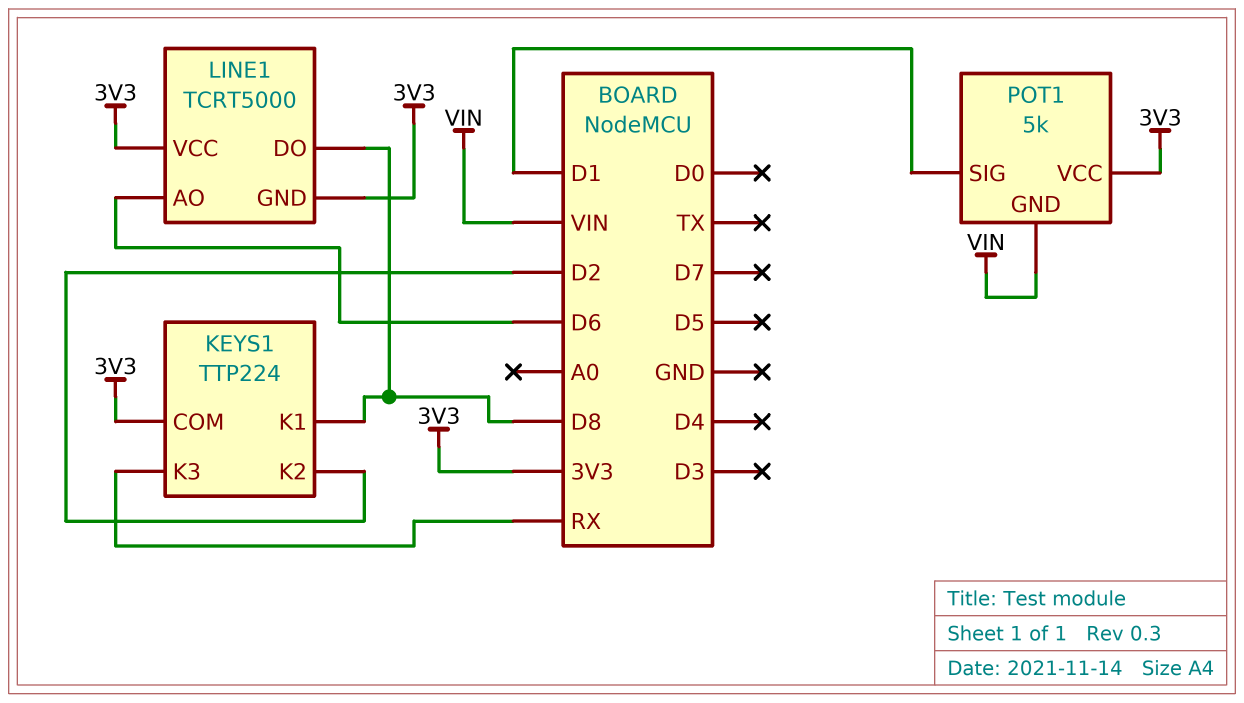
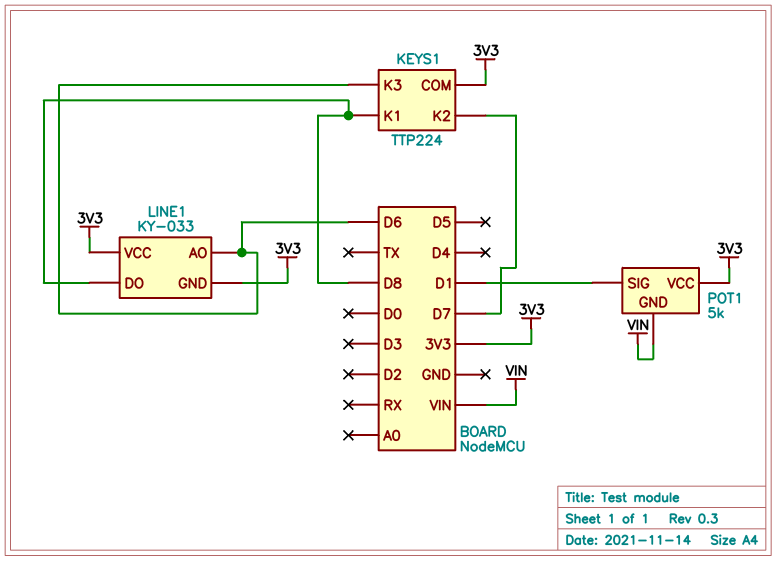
KEYS1 pin K2: D2 -> D7
KEYS1 pin K3: RX -> D6
LINE1: TCRT5000 -> KY-033

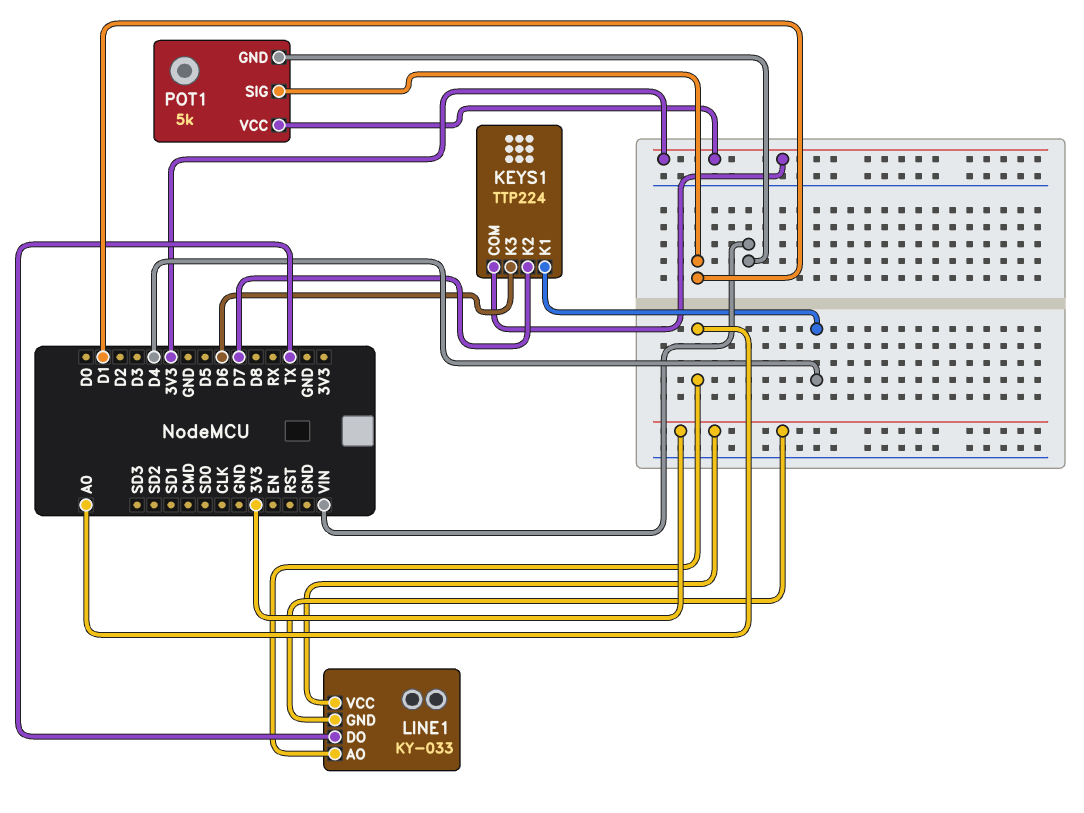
KEYS1 pin K1: D8 -> D4
LINE1 pin AO: D6 -> A0
LINE1 pin DO: D8 -> TX

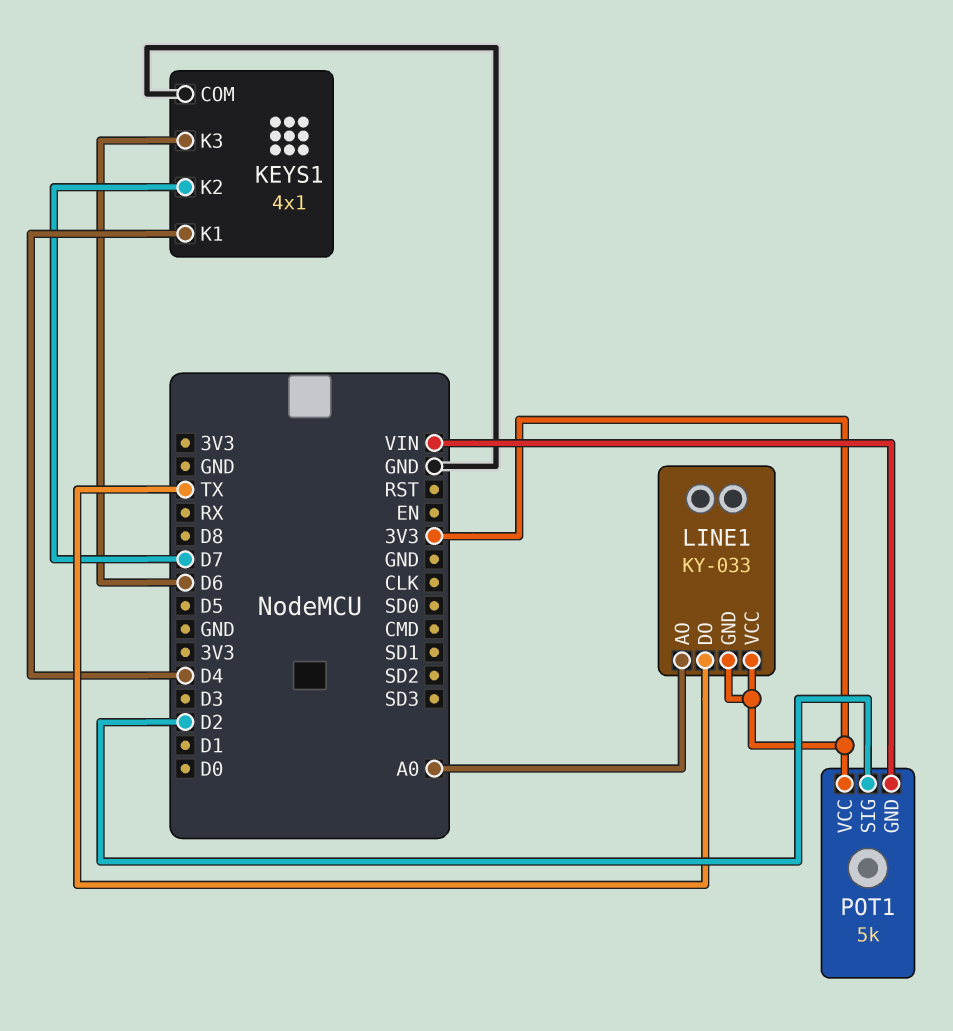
KEYS1: TTP224 -> 4x1
KEYS1 pin COM: 3V3 -> GND
POT1 pin SIG: D1 -> D2

